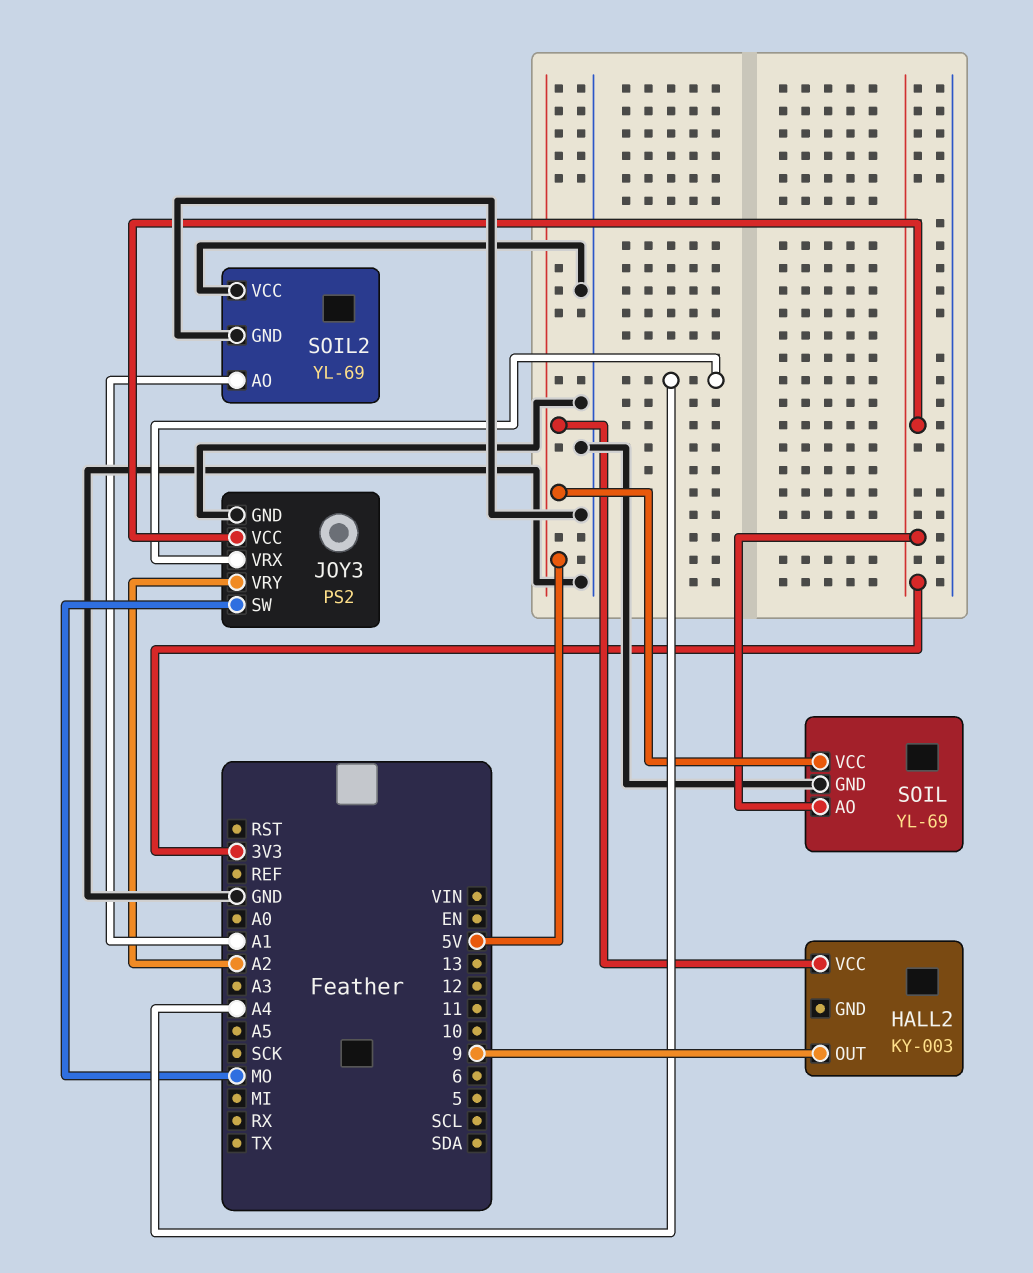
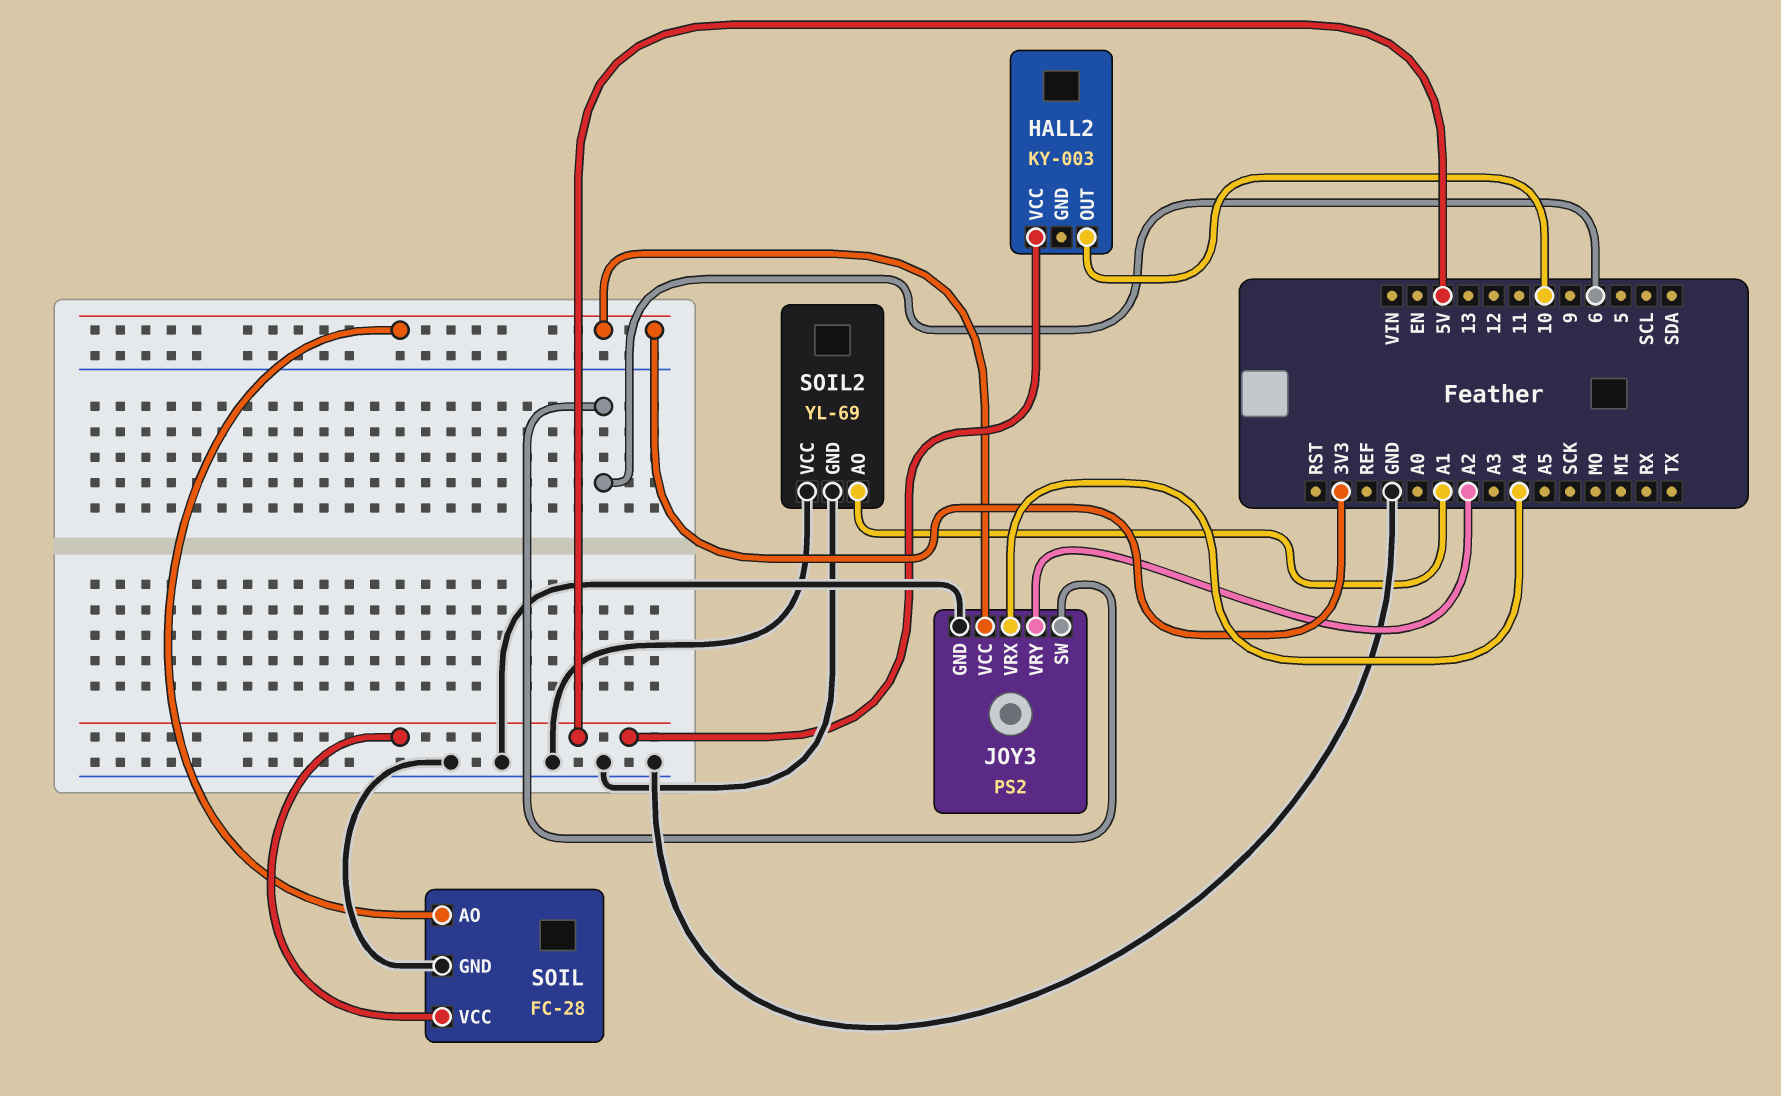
HALL2 pin OUT: 9 -> 10
JOY3 pin SW: MO -> 6
SOIL: YL-69 -> FC-28

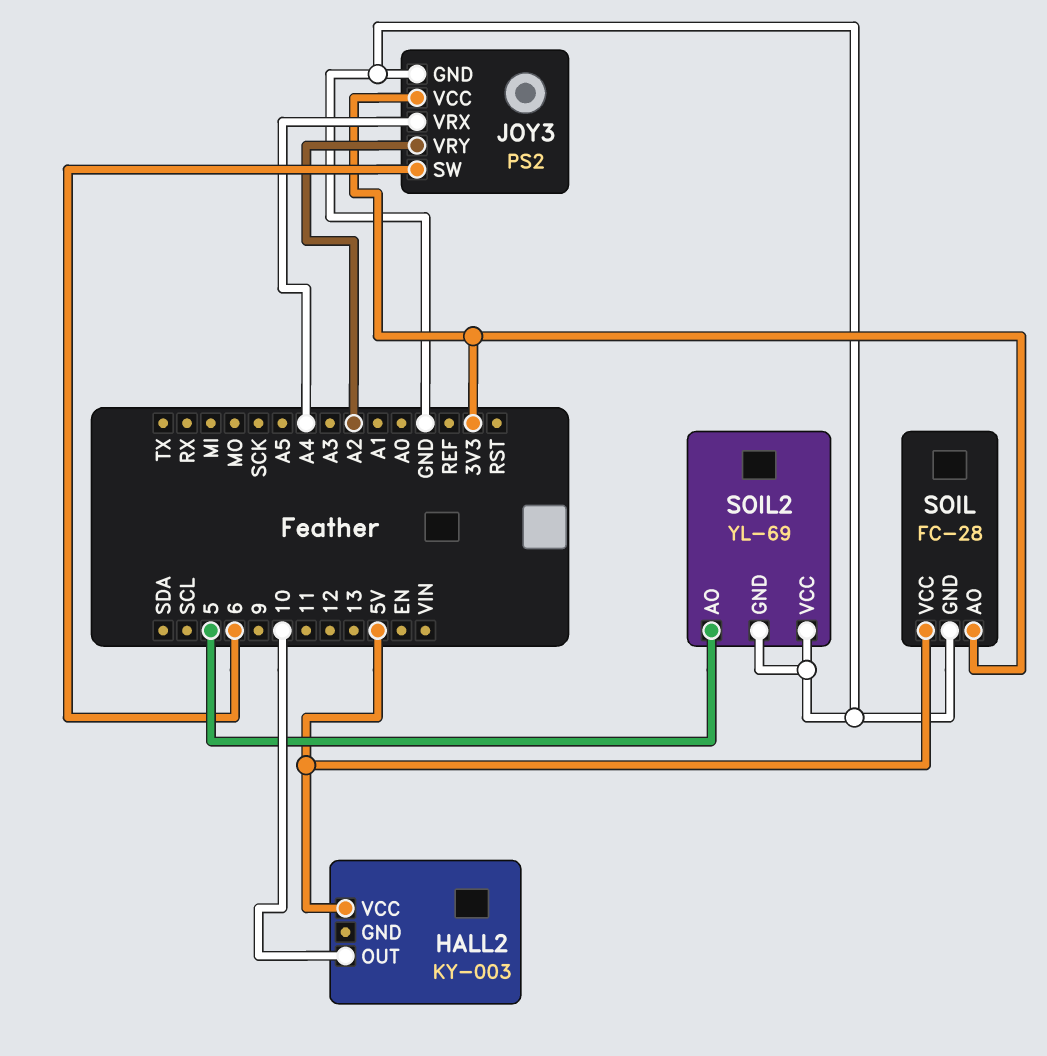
SOIL2 pin AO: A1 -> 5

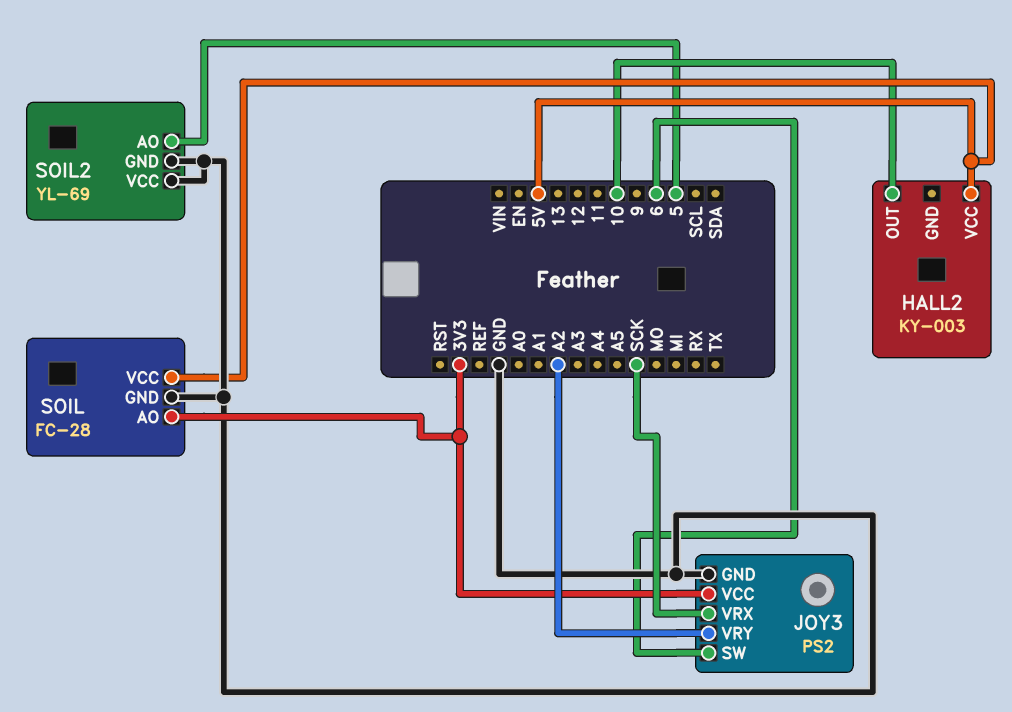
JOY3 pin VRX: A4 -> SCK

